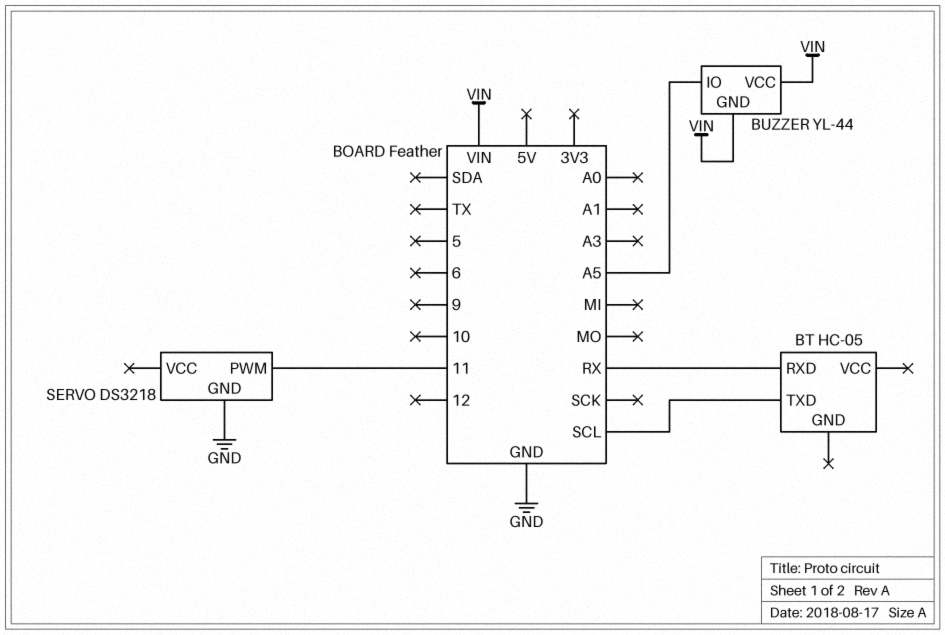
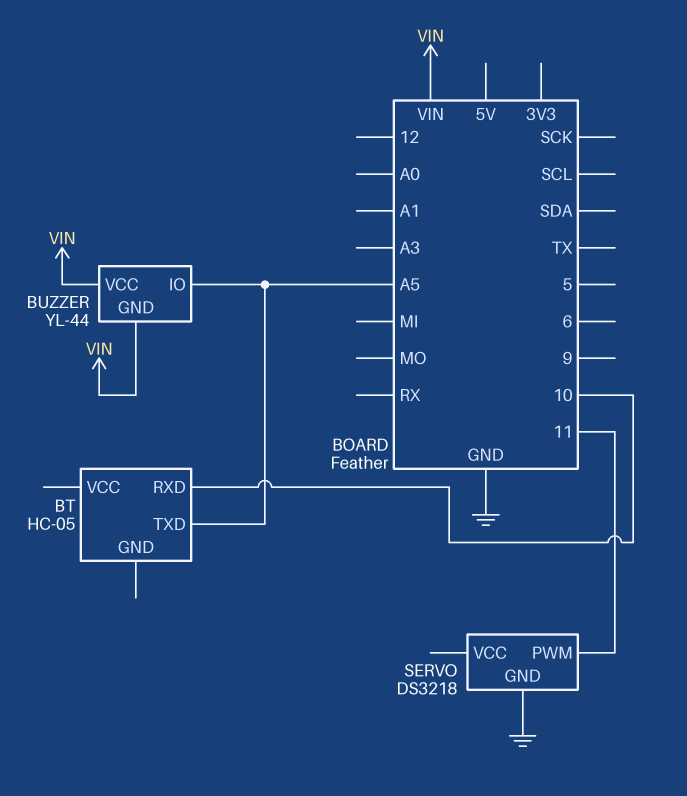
BT pin RXD: RX -> 10
BT pin TXD: SCL -> A5

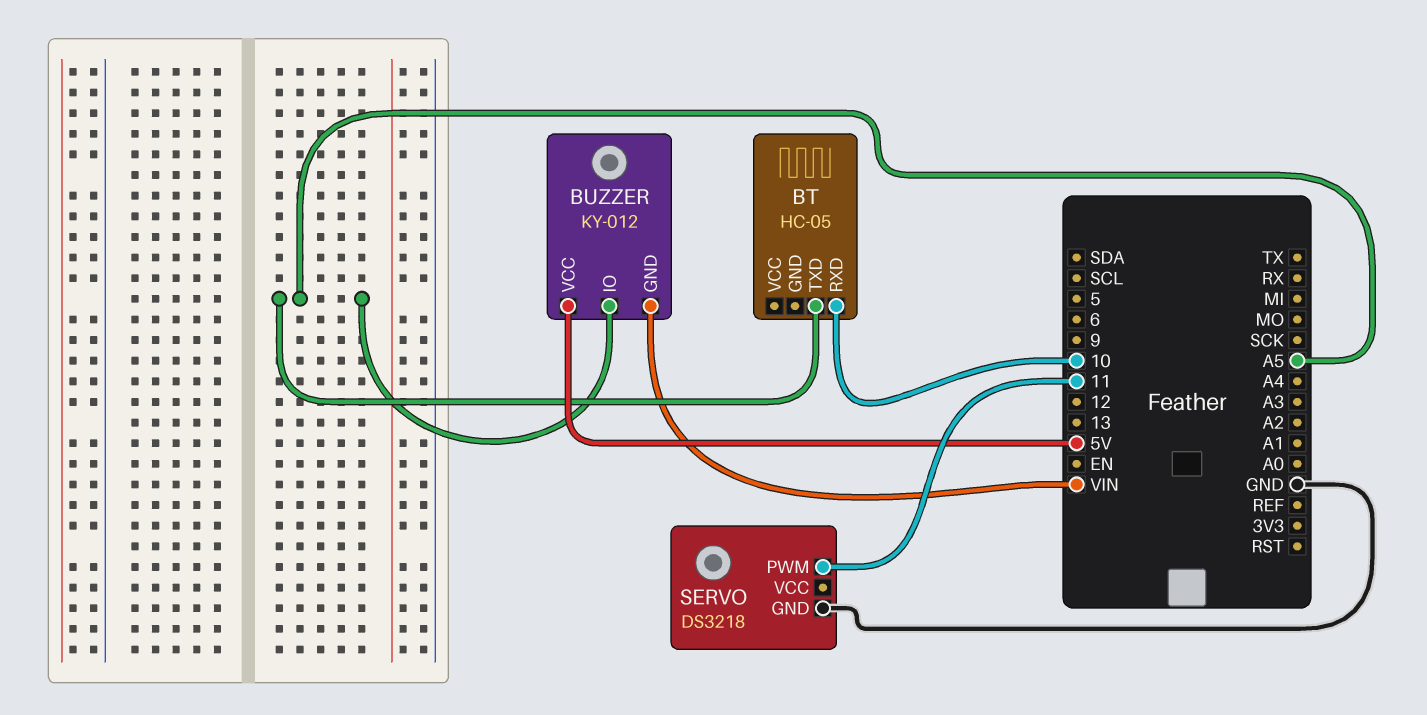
BUZZER: YL-44 -> KY-012
BUZZER pin VCC: VIN -> 5V

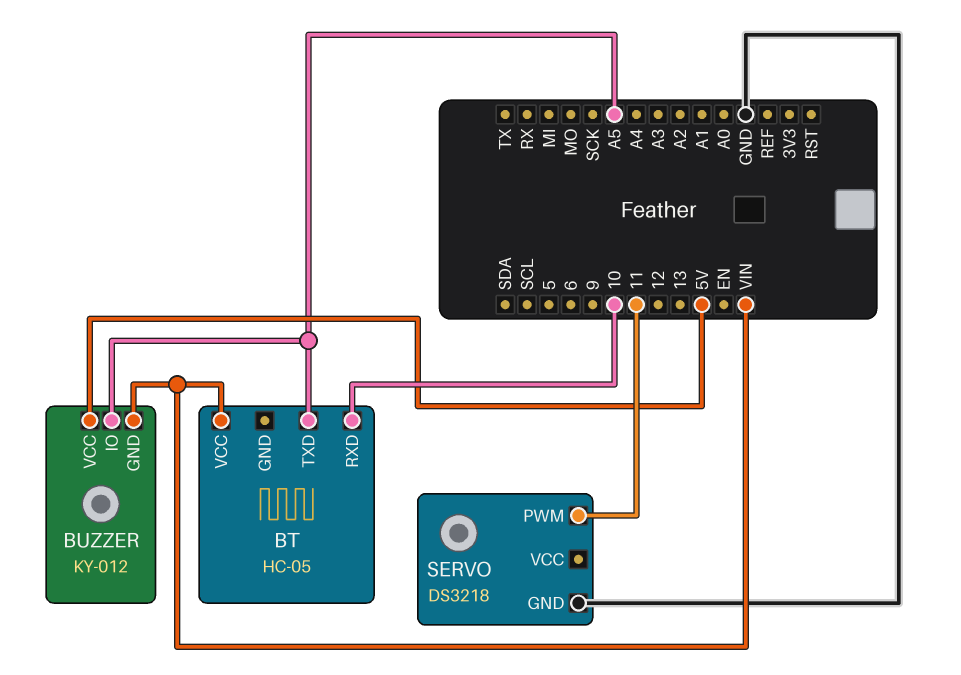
BT pin VCC: none -> VIN

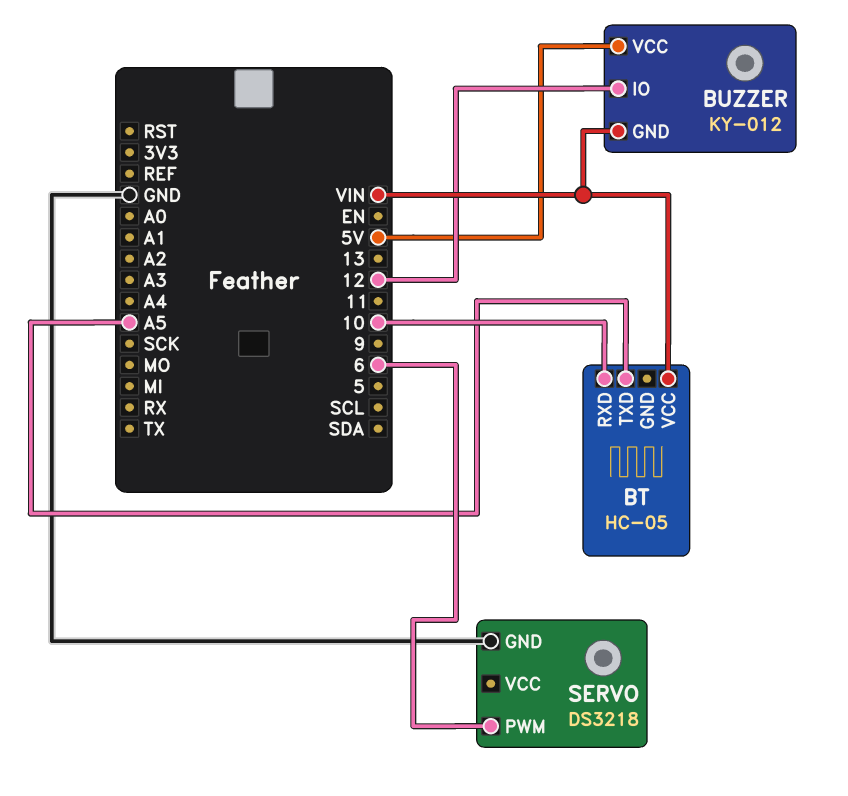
BUZZER pin IO: A5 -> 12
SERVO pin PWM: 11 -> 6

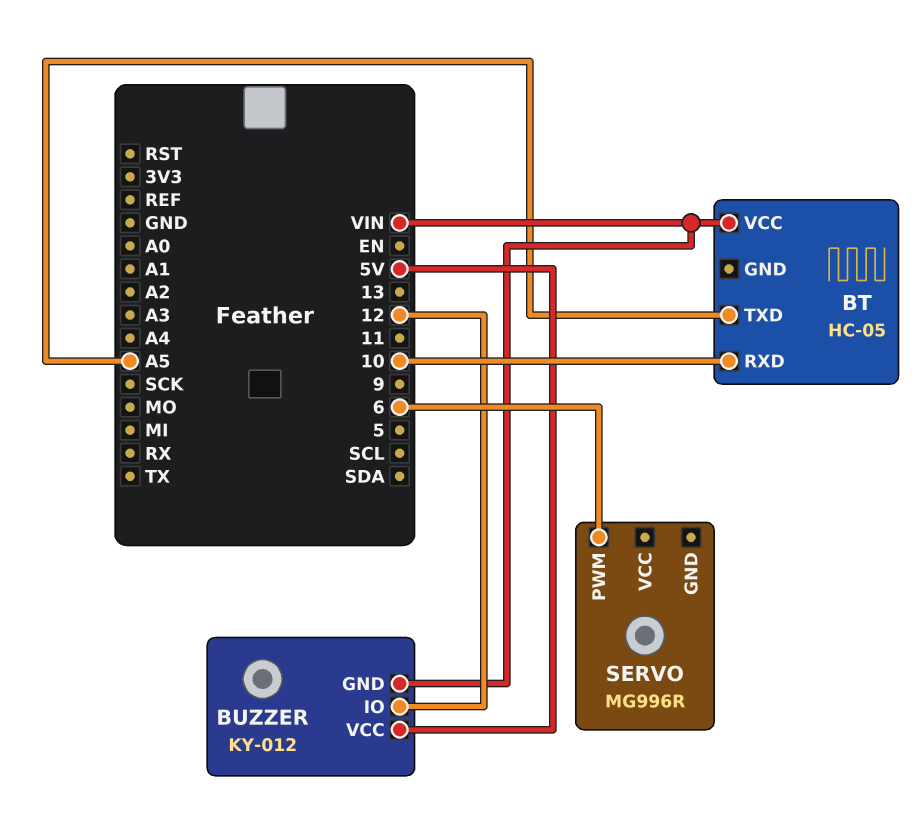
SERVO: DS3218 -> MG996R
SERVO pin GND: GND -> none

